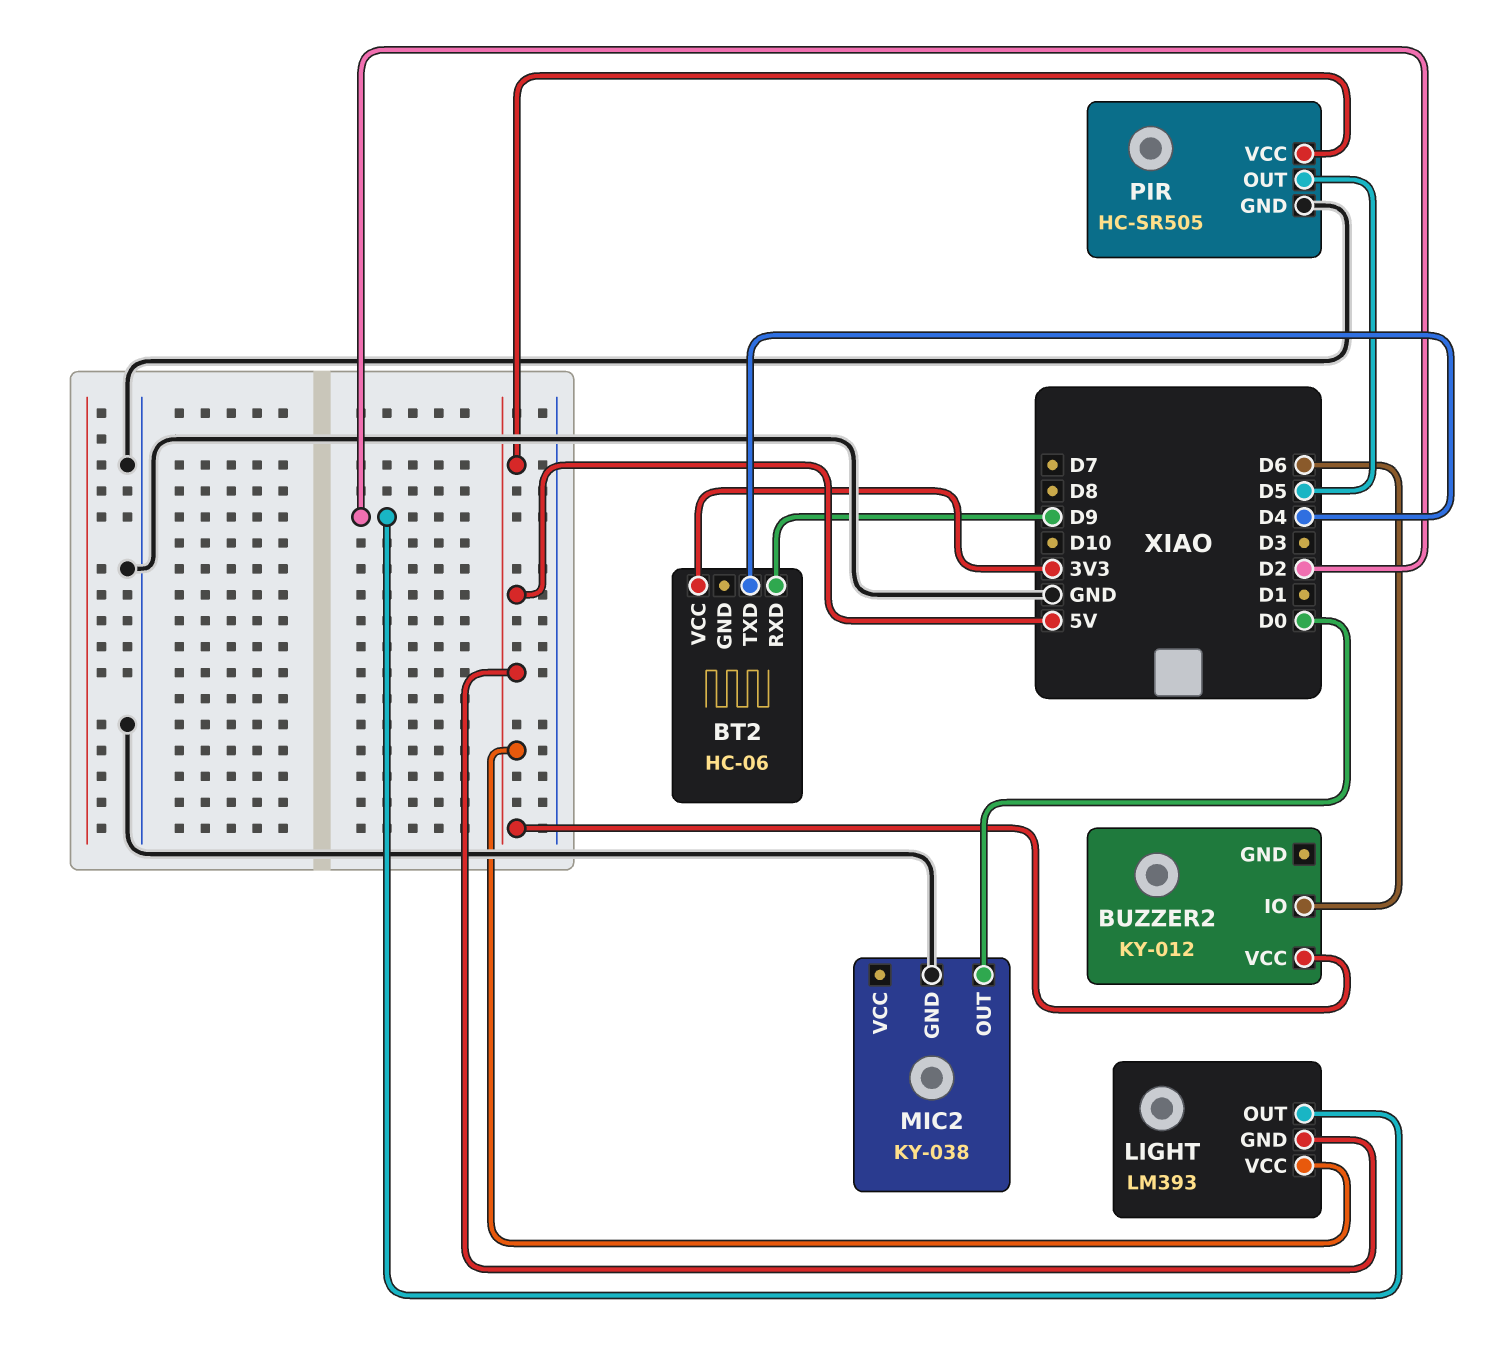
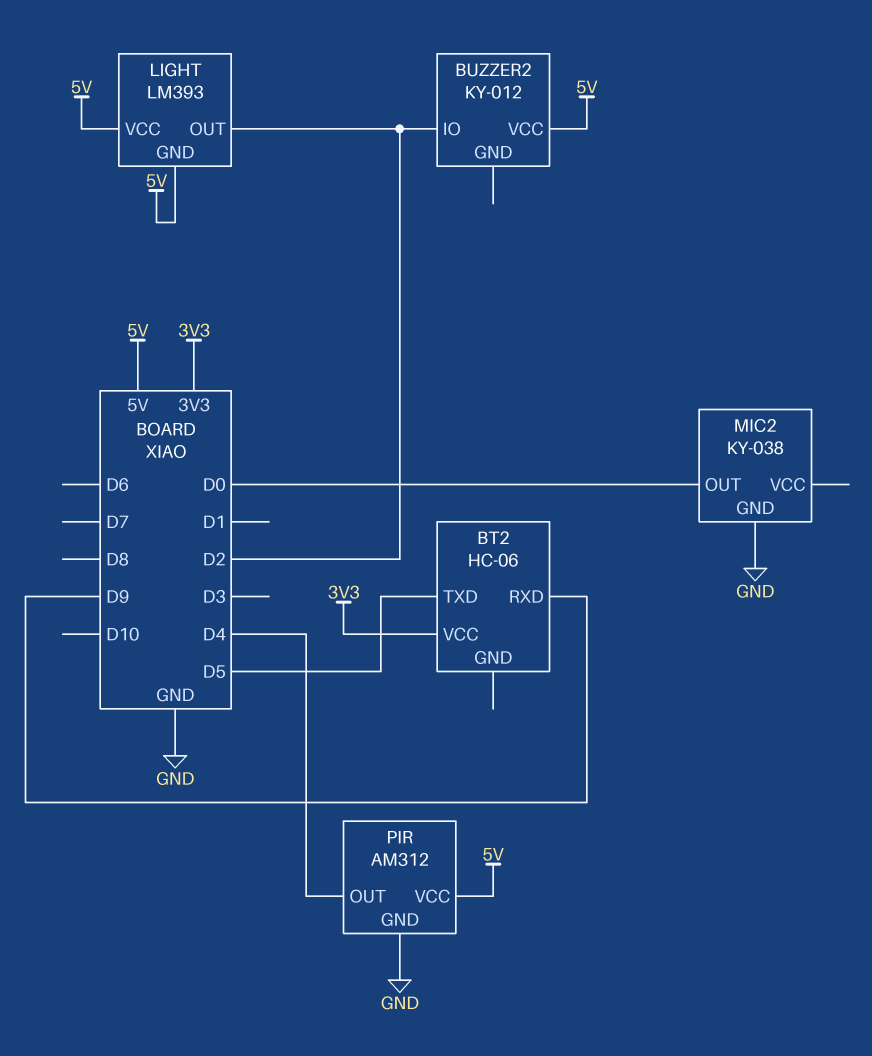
BT2 pin TXD: D4 -> D5
BUZZER2 pin IO: D6 -> D2
PIR: HC-SR505 -> AM312
PIR pin OUT: D5 -> D4

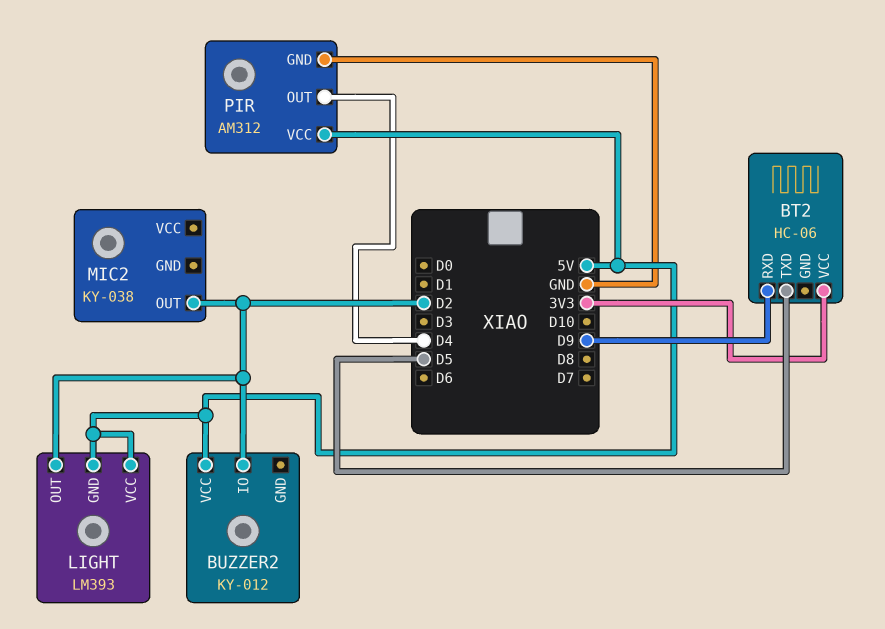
MIC2 pin GND: GND -> none
MIC2 pin OUT: D0 -> D2

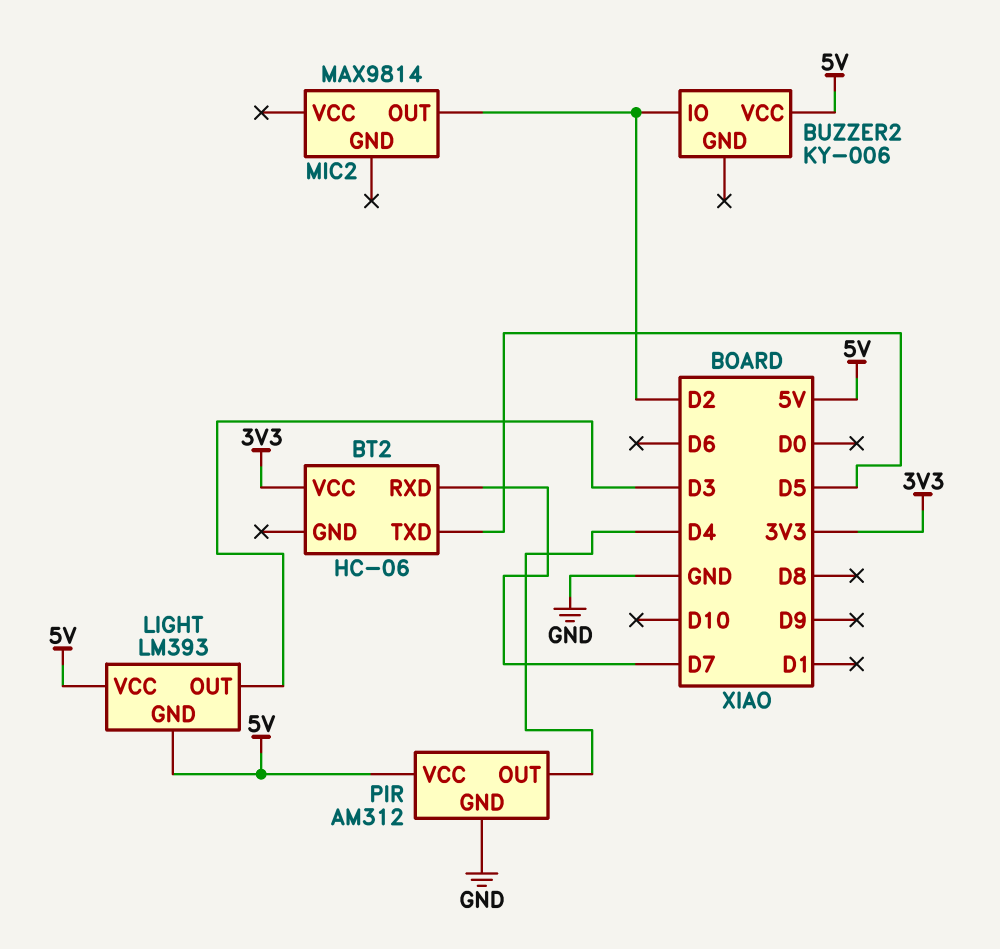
BT2 pin RXD: D9 -> D7
BUZZER2: KY-012 -> KY-006
LIGHT pin OUT: D2 -> D3
MIC2: KY-038 -> MAX9814

